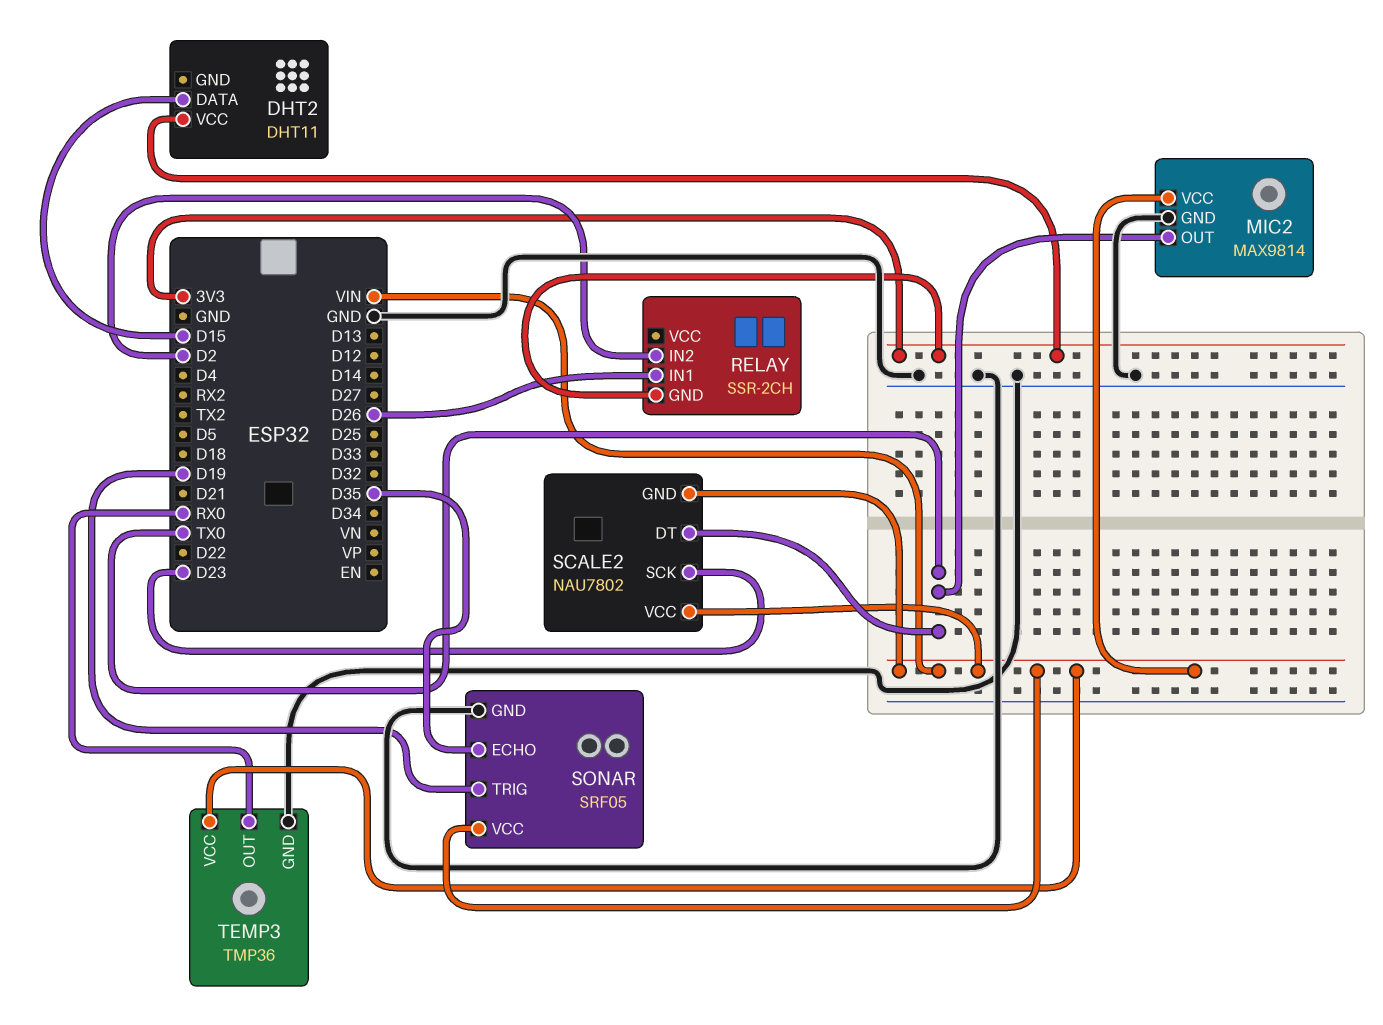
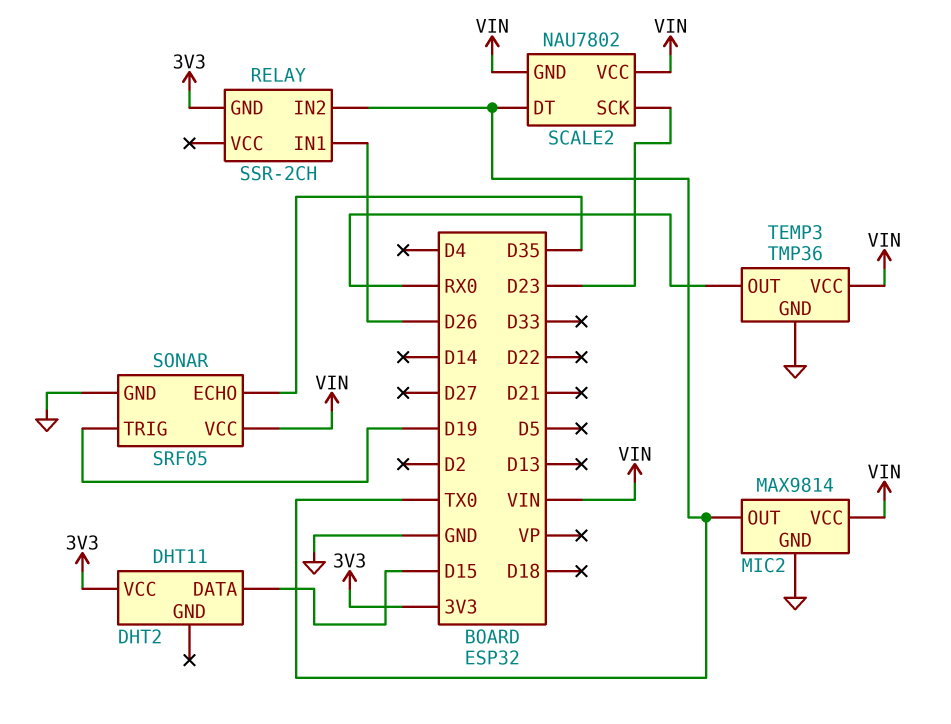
RELAY pin IN2: D2 -> TX0

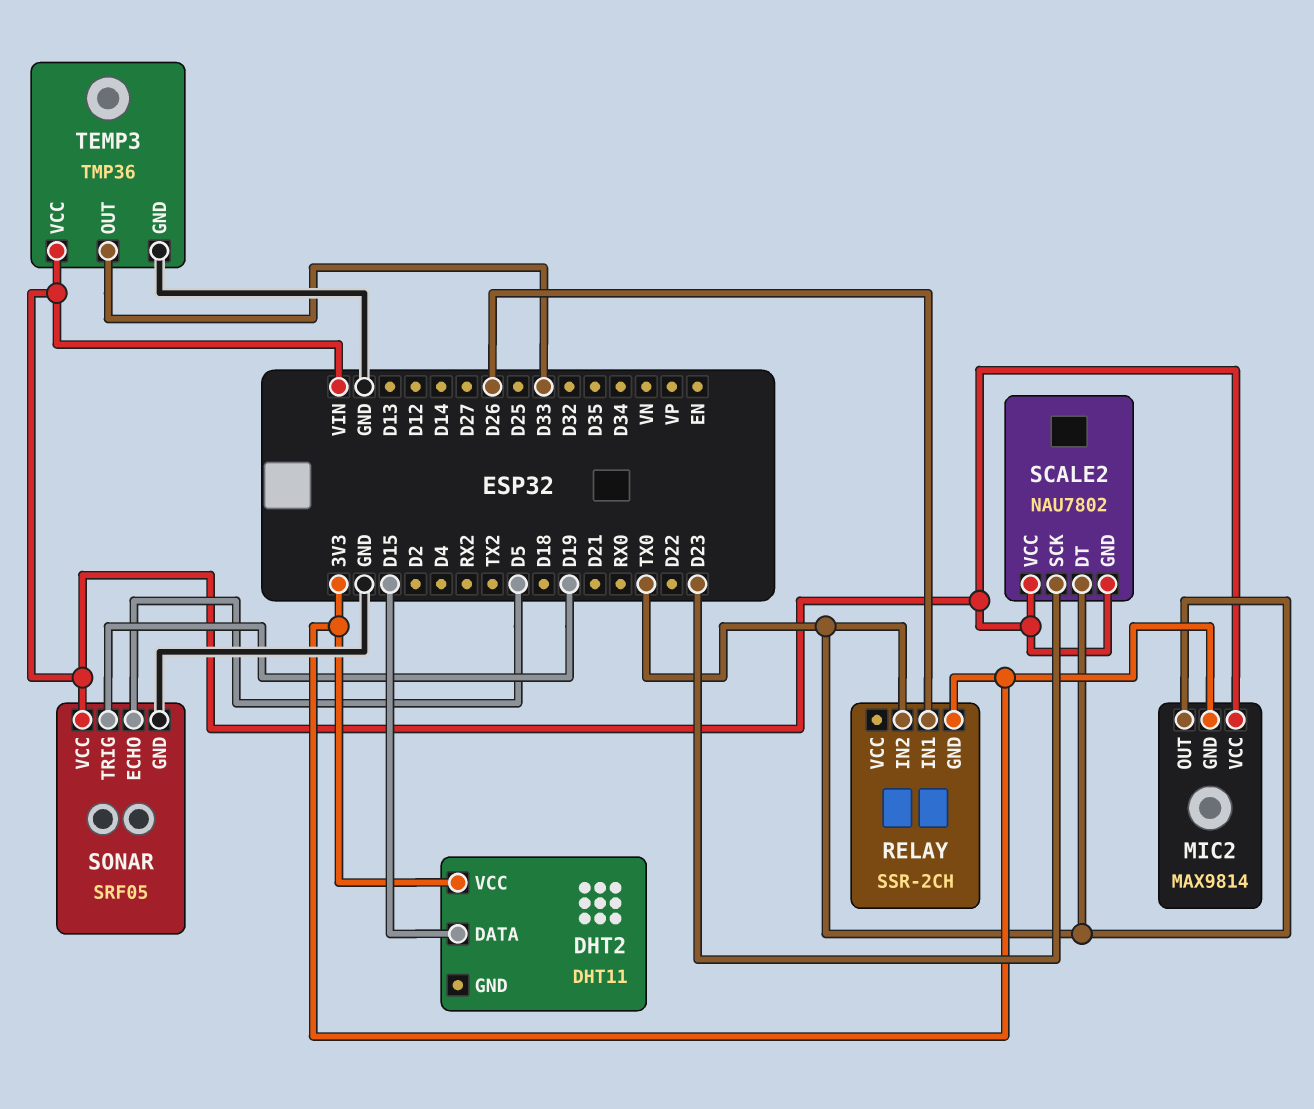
MIC2 pin GND: GND -> 3V3
SONAR pin ECHO: D35 -> D5
TEMP3 pin OUT: RX0 -> D33

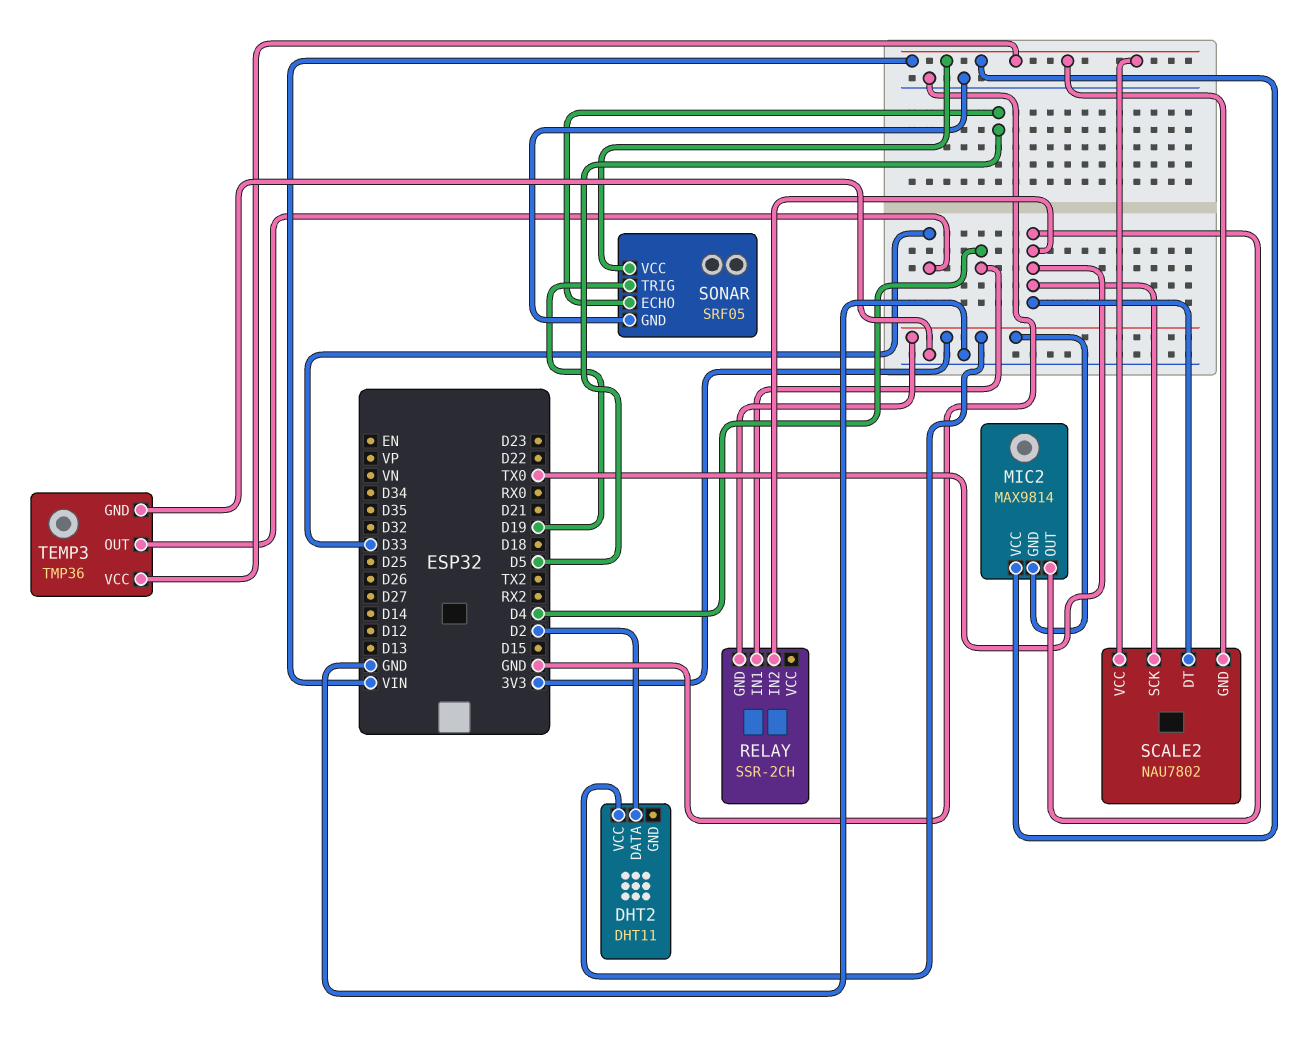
DHT2 pin DATA: D15 -> D2
RELAY pin IN1: D26 -> D4
SCALE2 pin SCK: D23 -> TX0

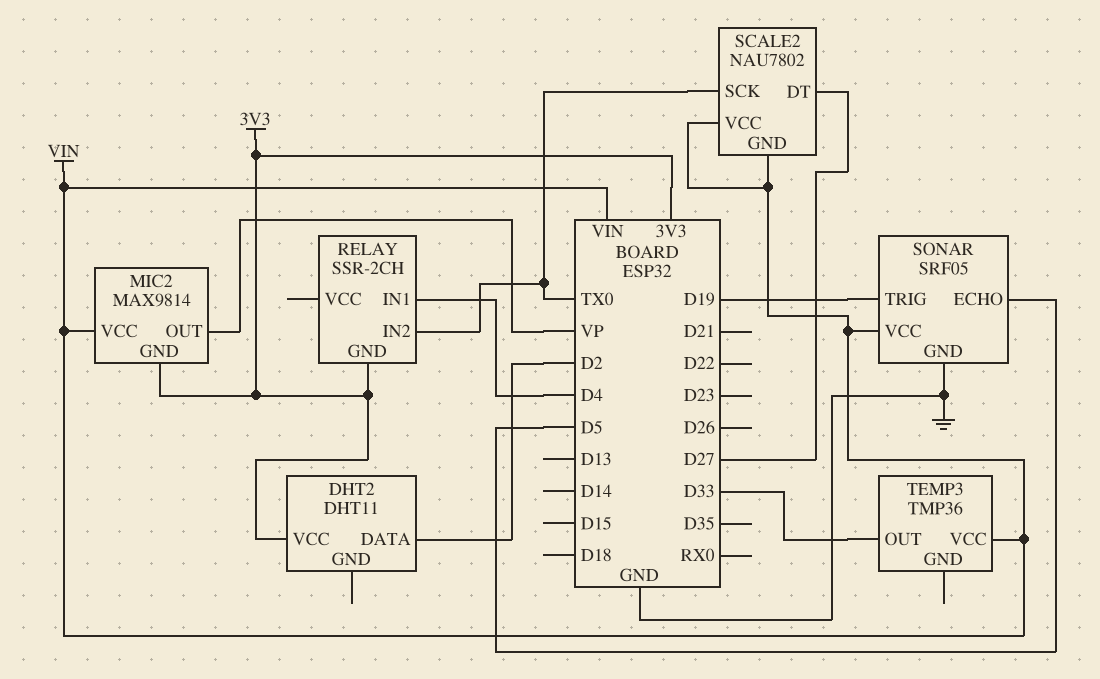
MIC2 pin OUT: TX0 -> VP
SCALE2 pin DT: TX0 -> D27
TEMP3 pin GND: GND -> none

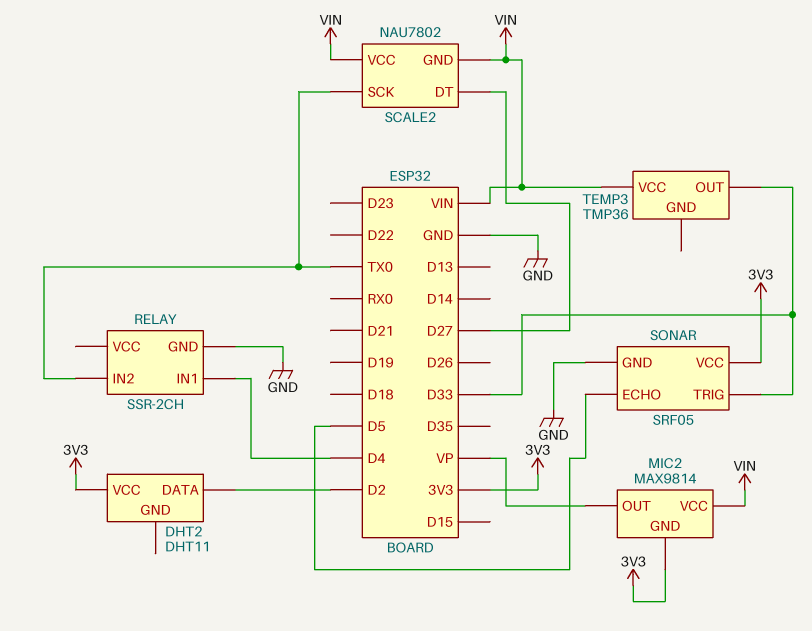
RELAY pin GND: 3V3 -> GND
SONAR pin TRIG: D19 -> D33
SONAR pin VCC: VIN -> 3V3

